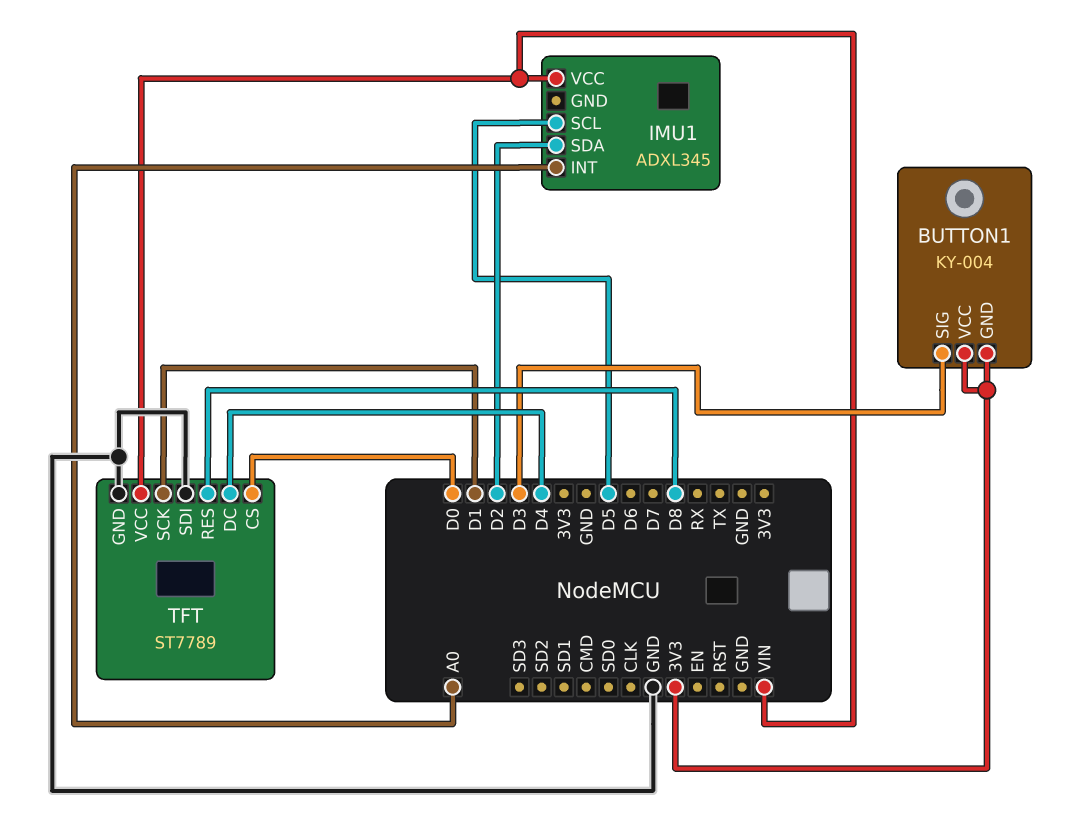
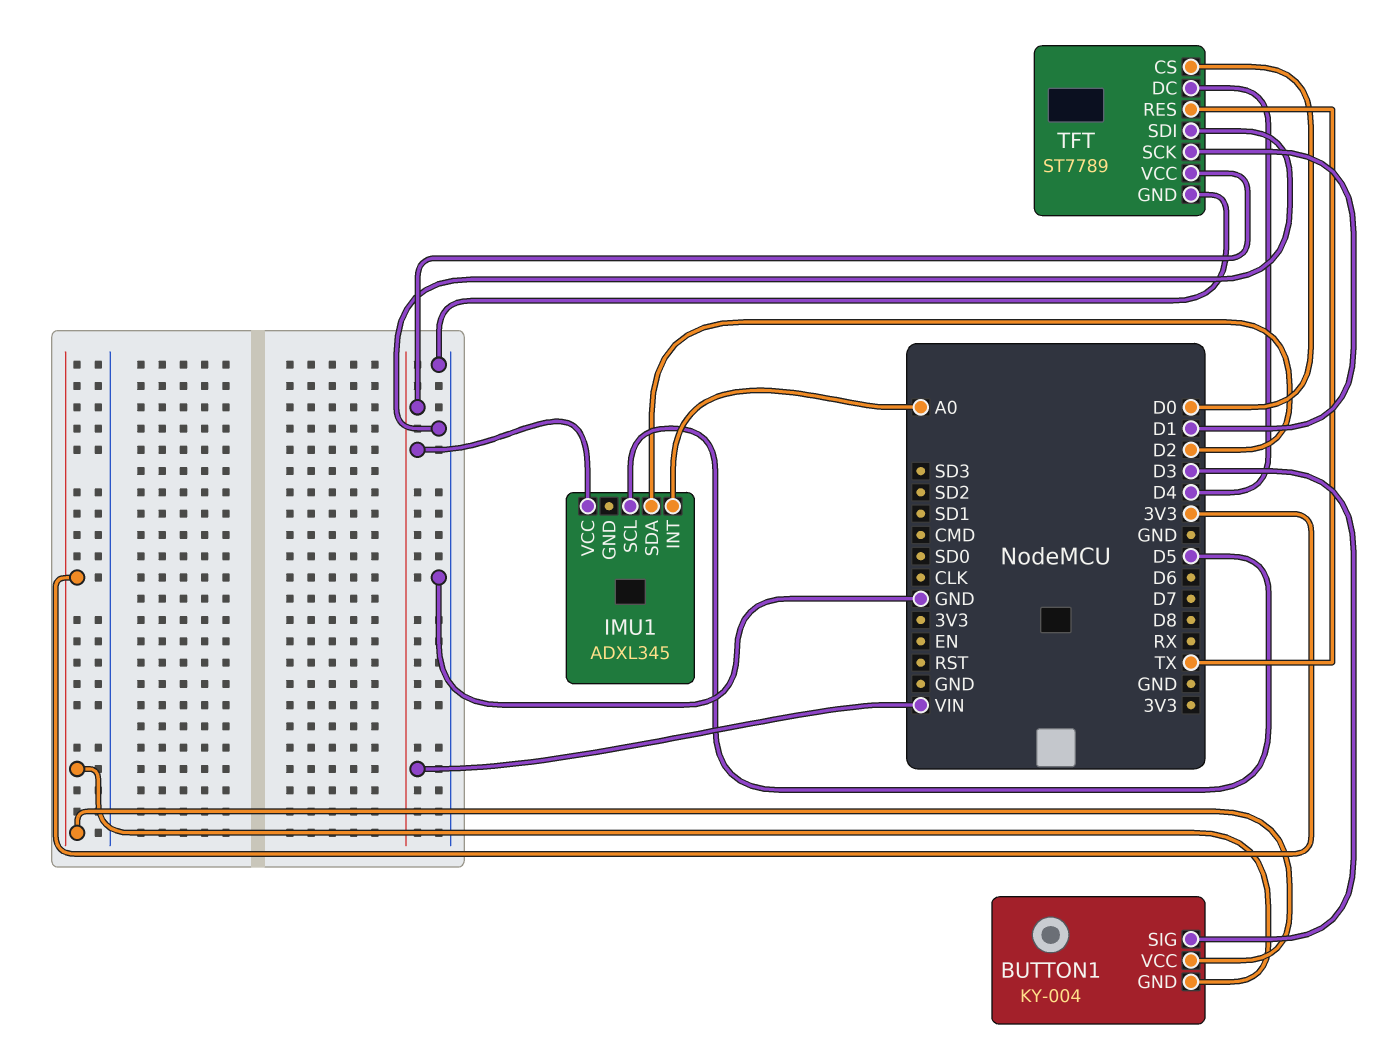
TFT pin RES: D8 -> TX

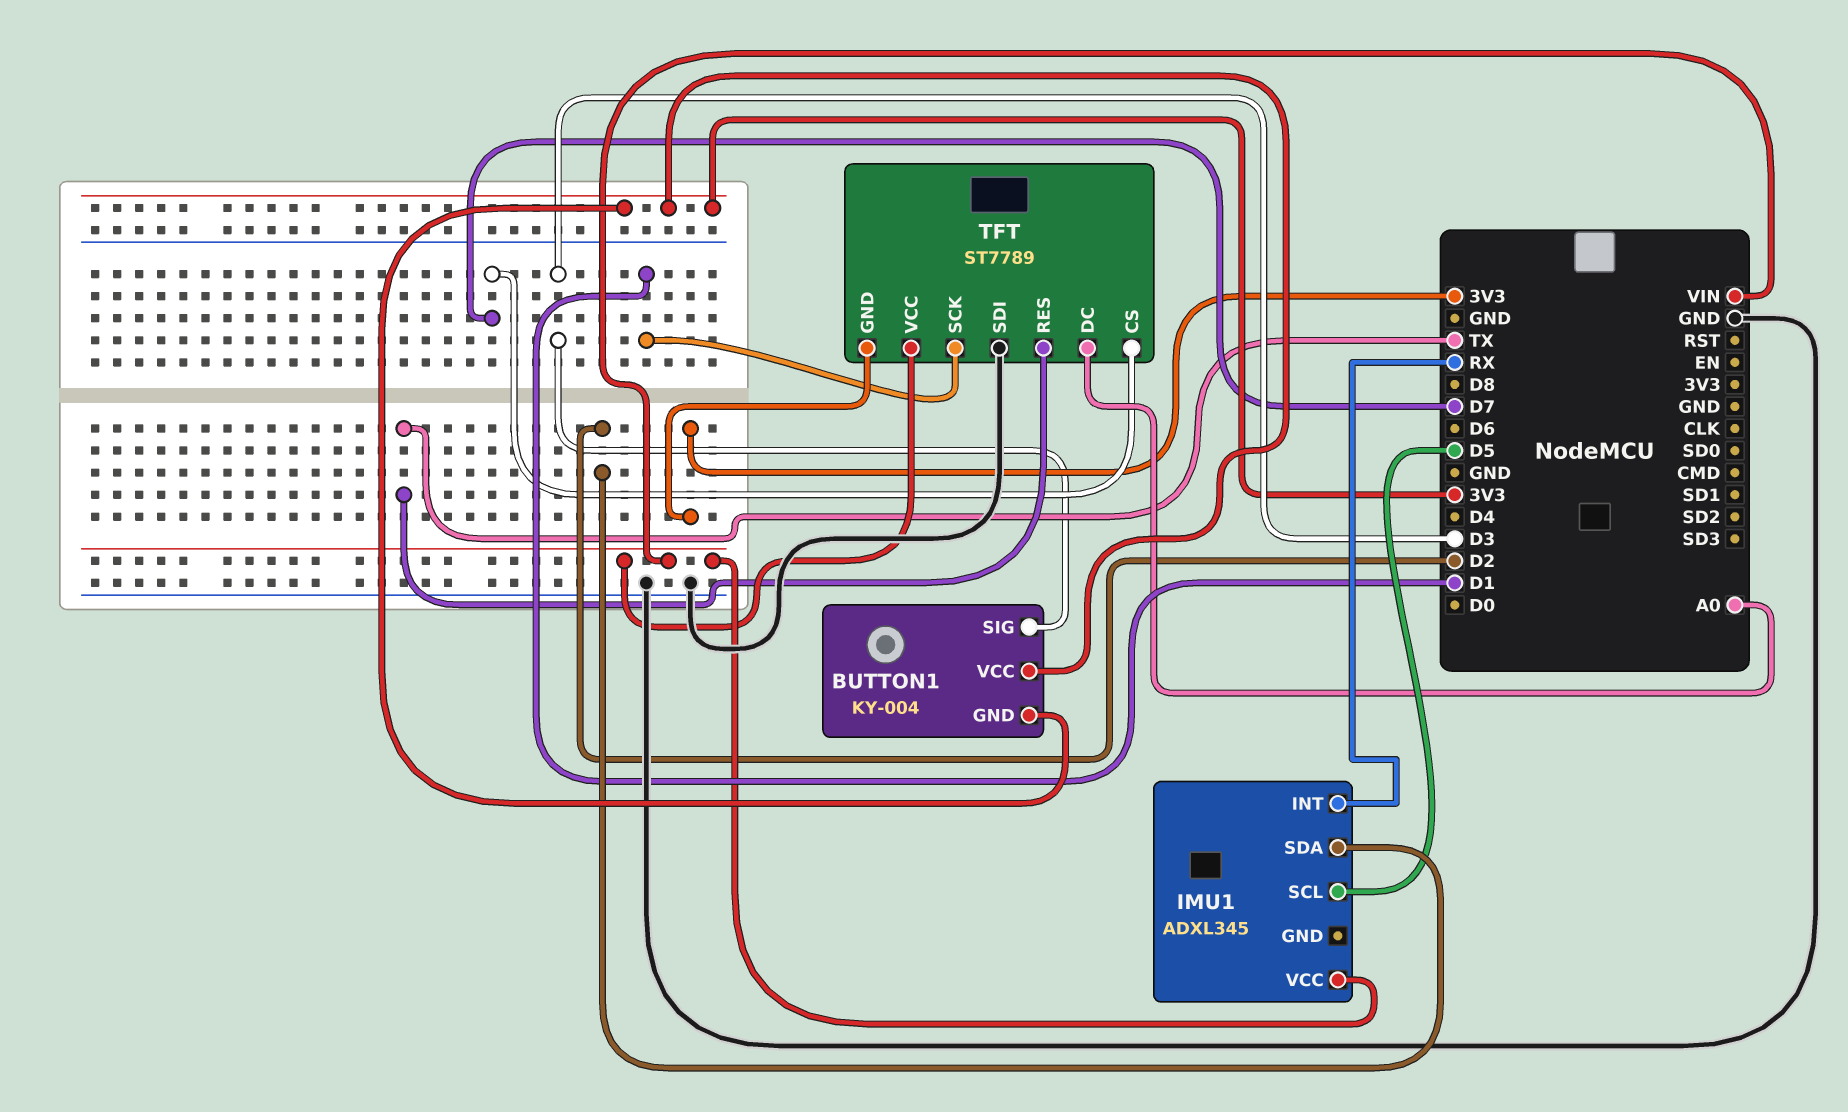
IMU1 pin INT: A0 -> RX
TFT pin CS: D0 -> D7
TFT pin DC: D4 -> A0
TFT pin GND: GND -> 3V3

